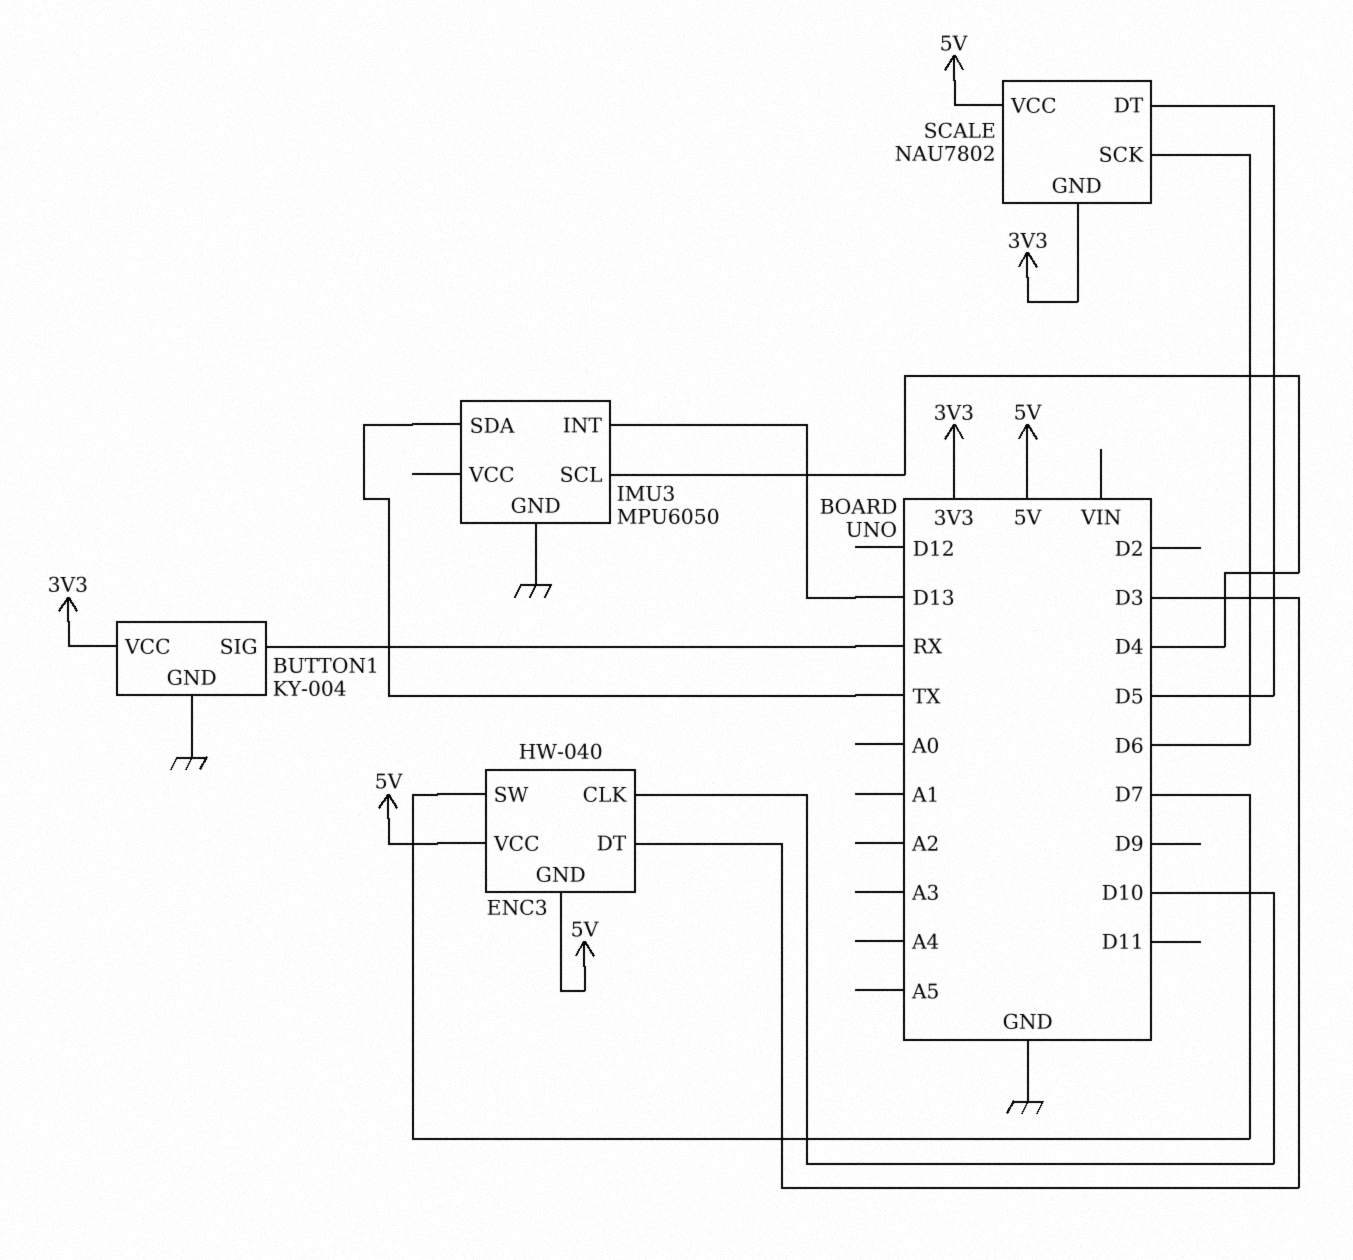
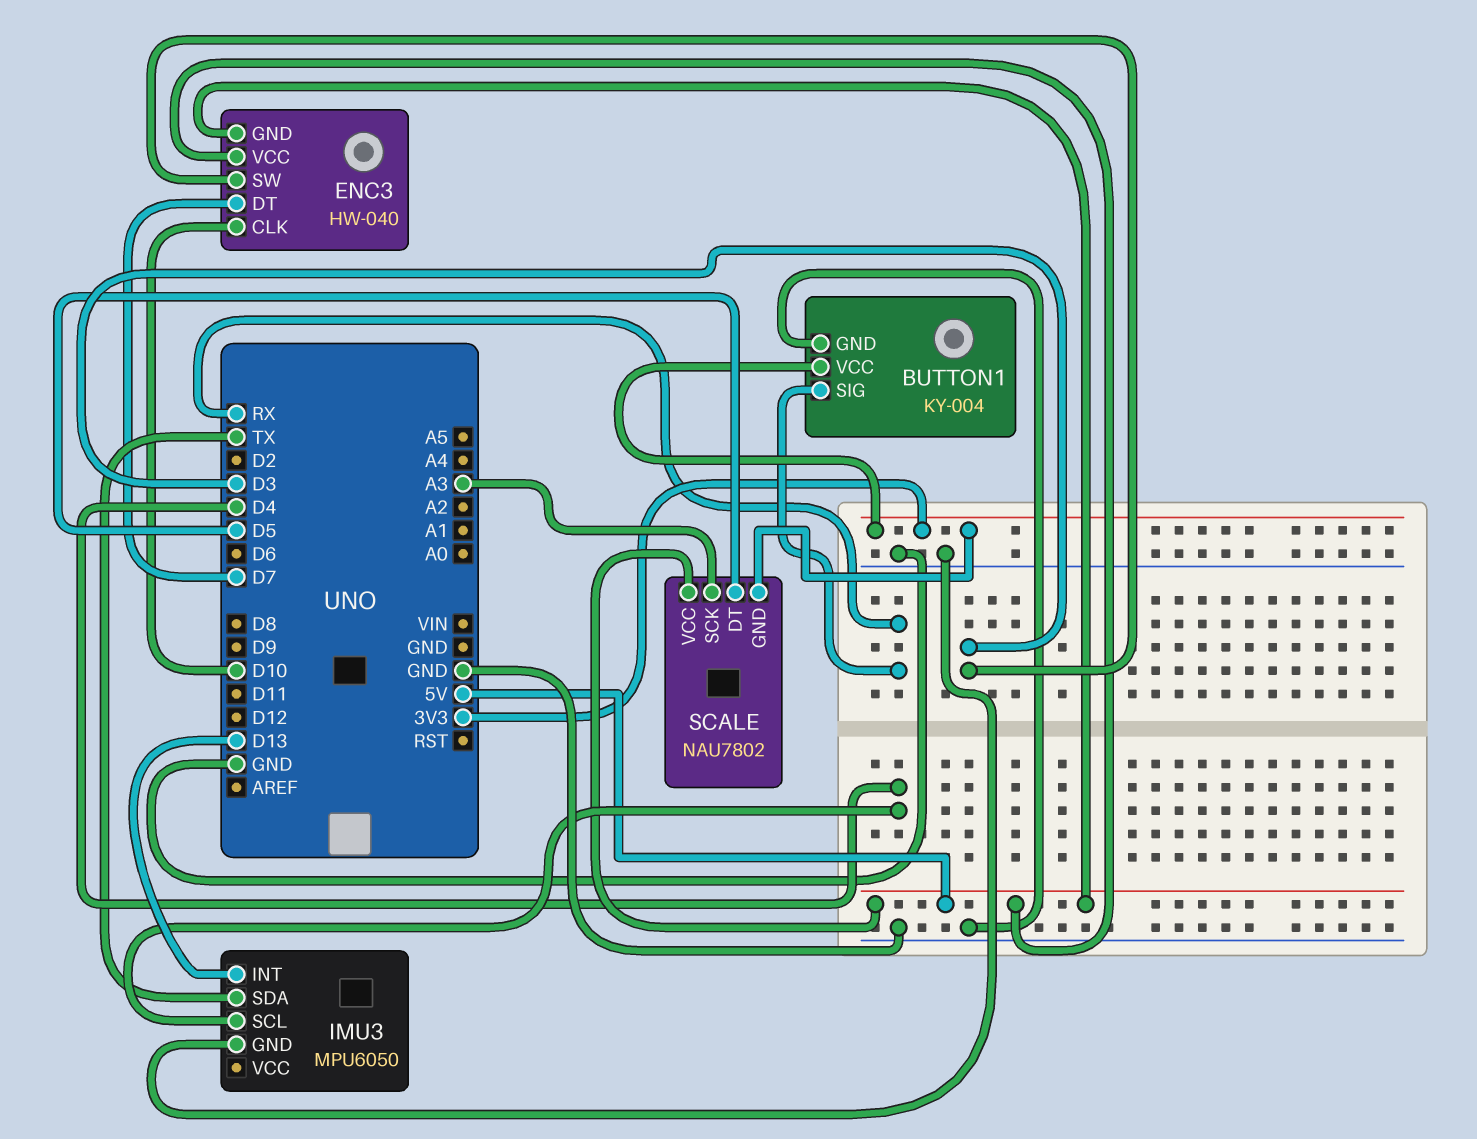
ENC3 pin DT: D3 -> D7
ENC3 pin SW: D7 -> D3
SCALE pin SCK: D6 -> A3

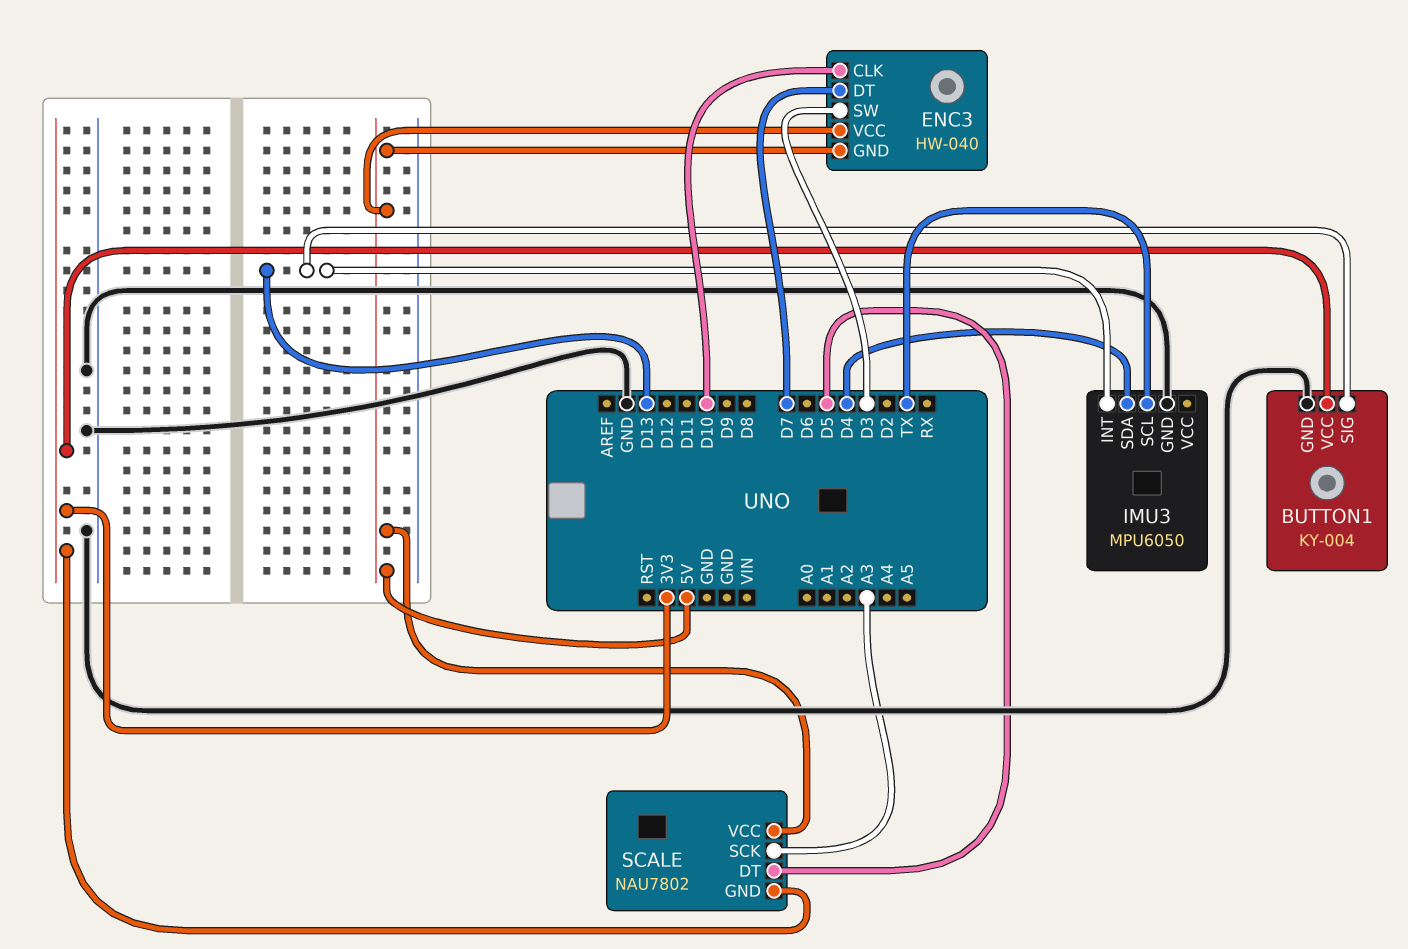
BUTTON1 pin SIG: RX -> D13
IMU3 pin SCL: D4 -> TX
IMU3 pin SDA: TX -> D4

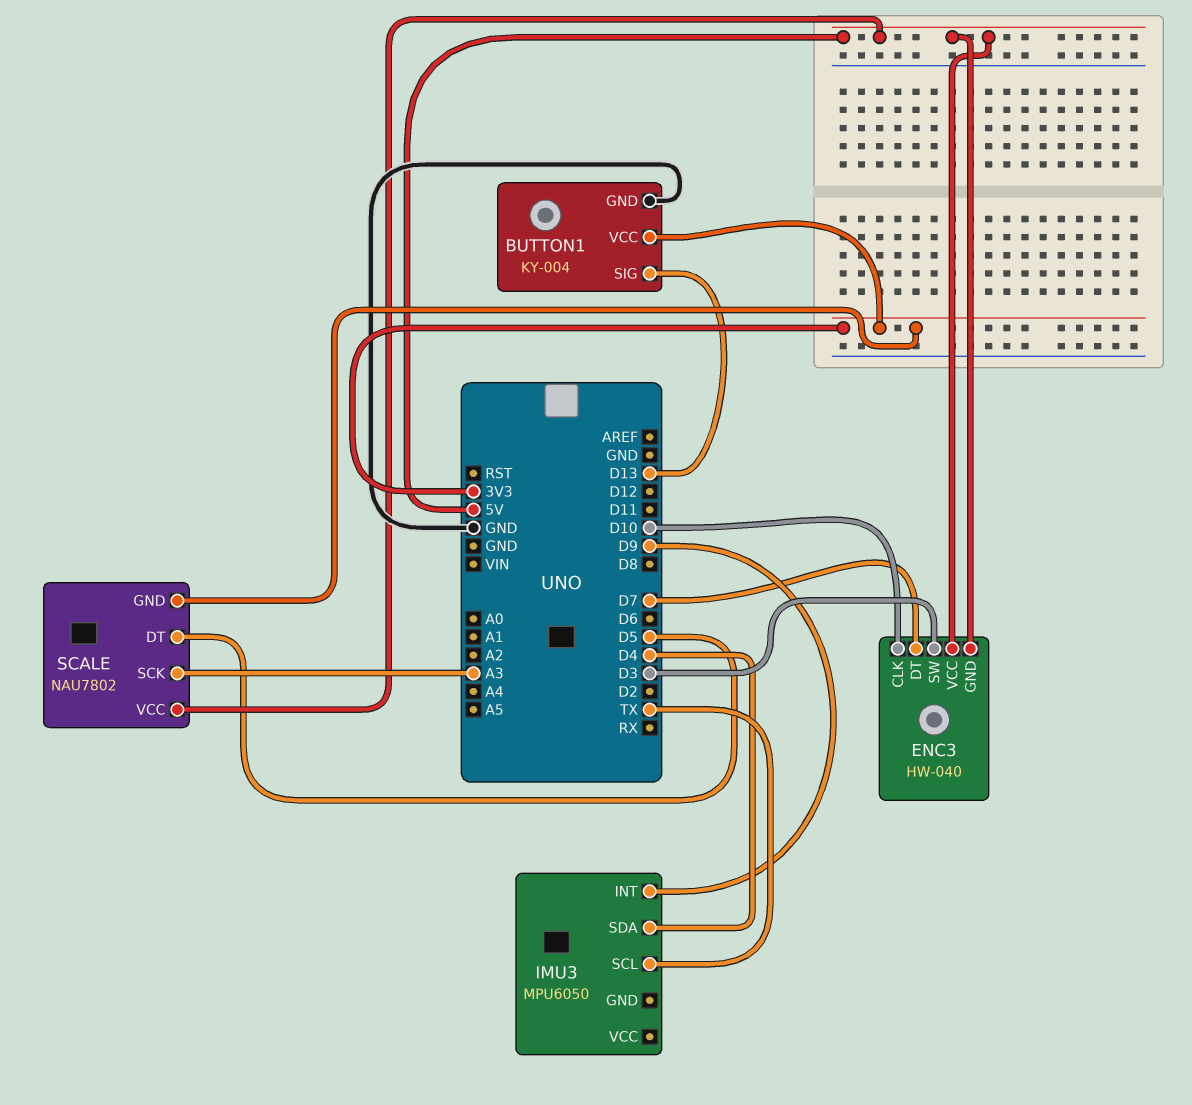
IMU3 pin GND: GND -> none
IMU3 pin INT: D13 -> D9

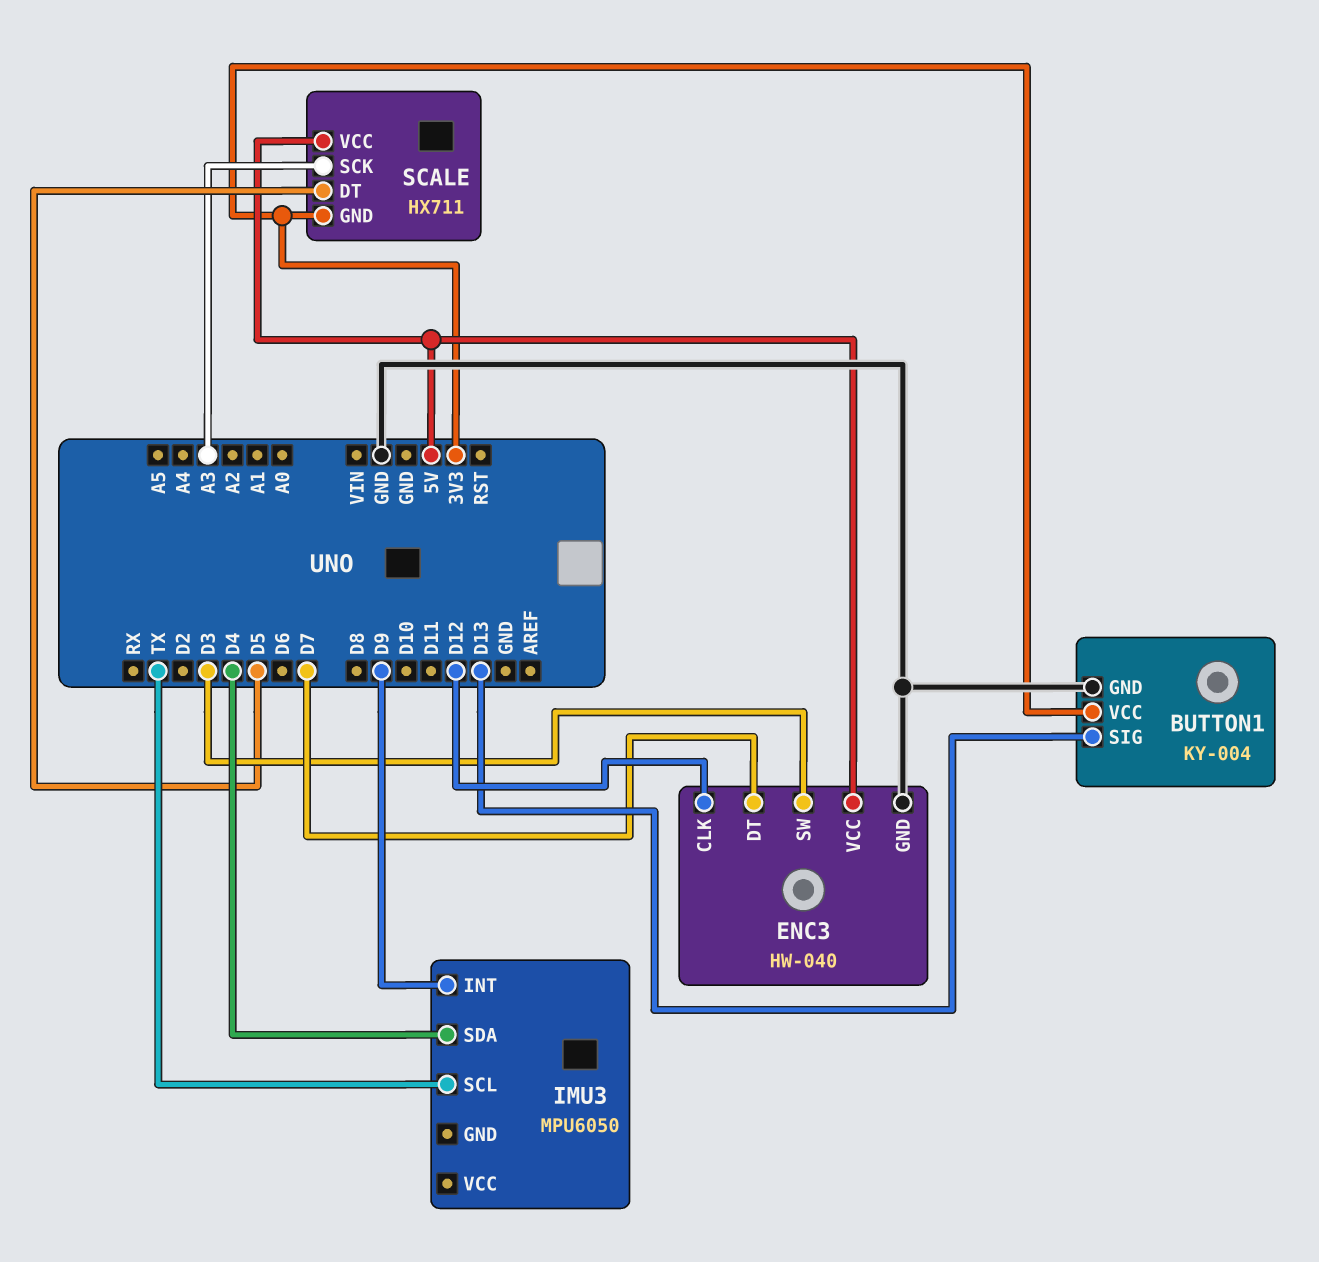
ENC3 pin CLK: D10 -> D12
ENC3 pin GND: 5V -> GND
SCALE: NAU7802 -> HX711

